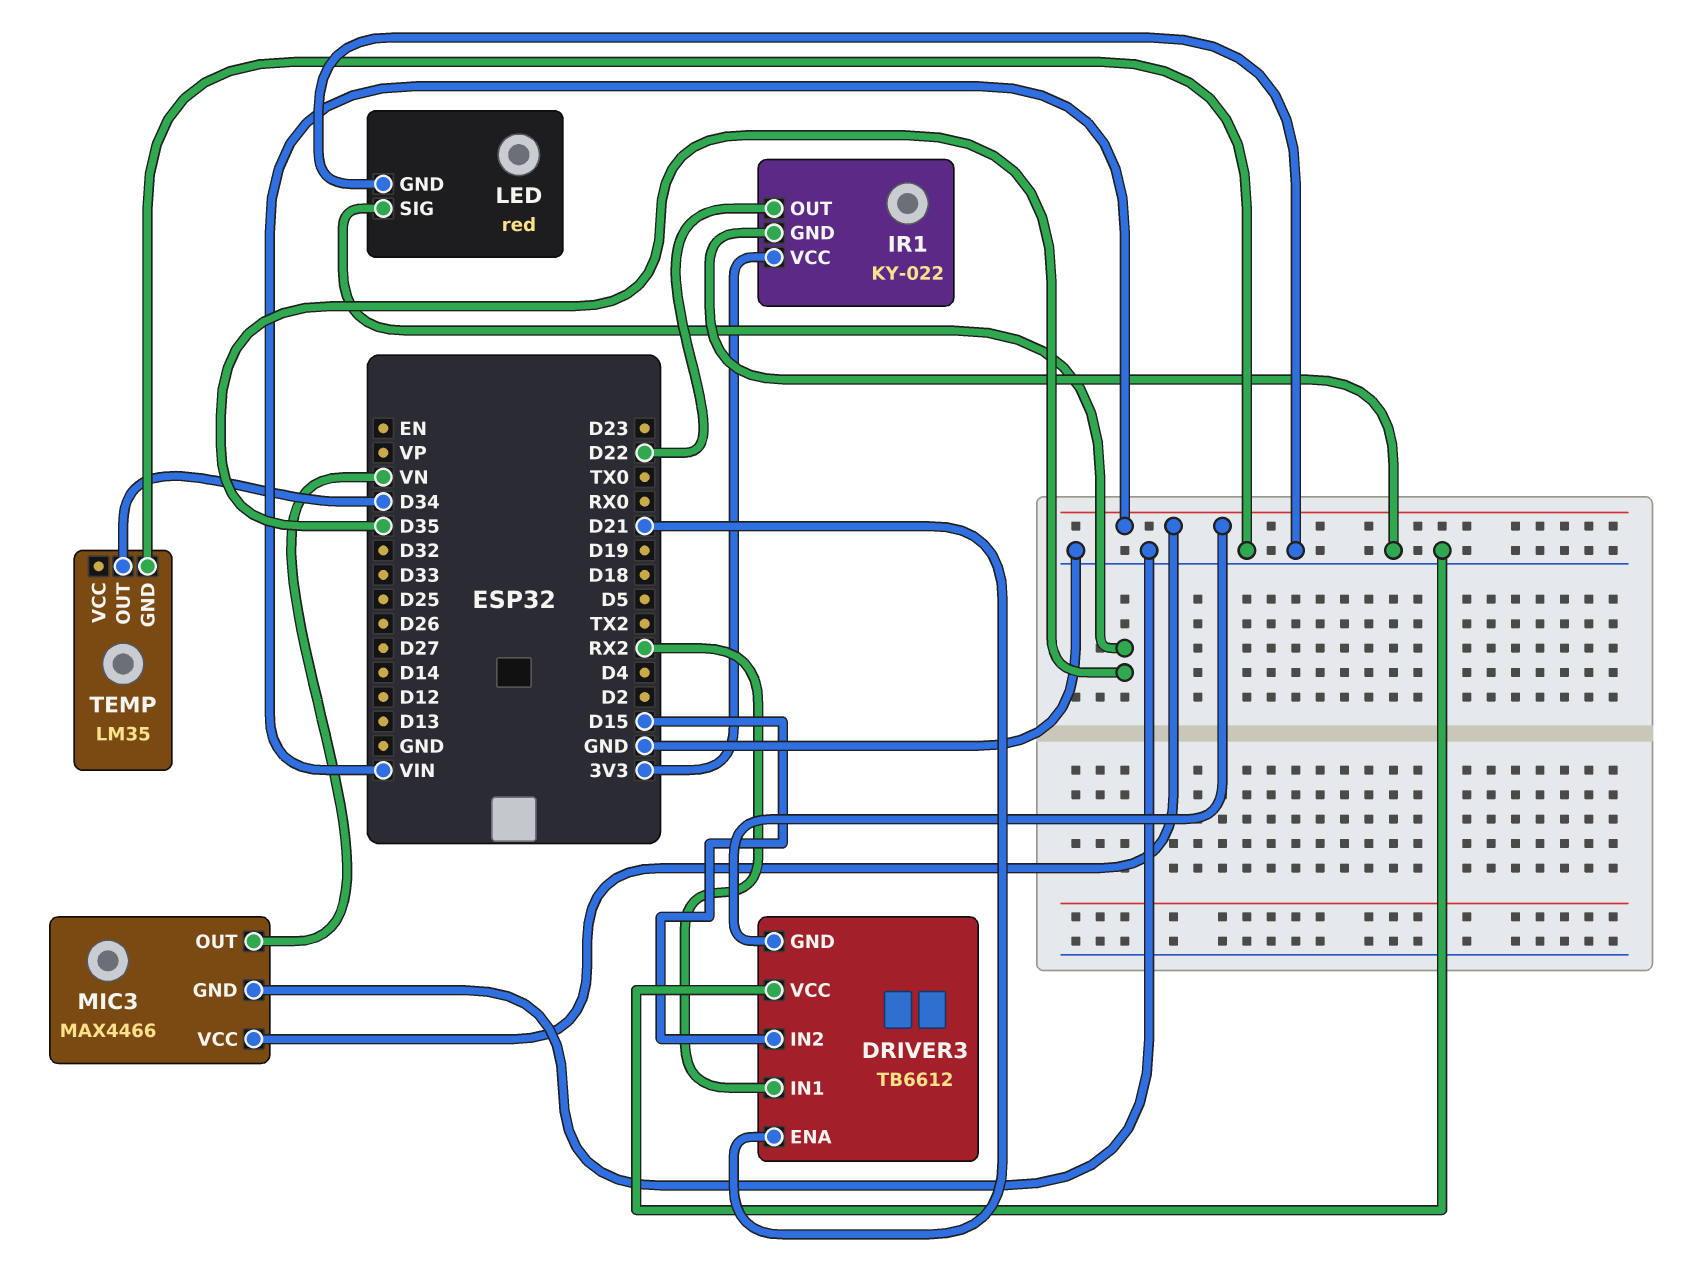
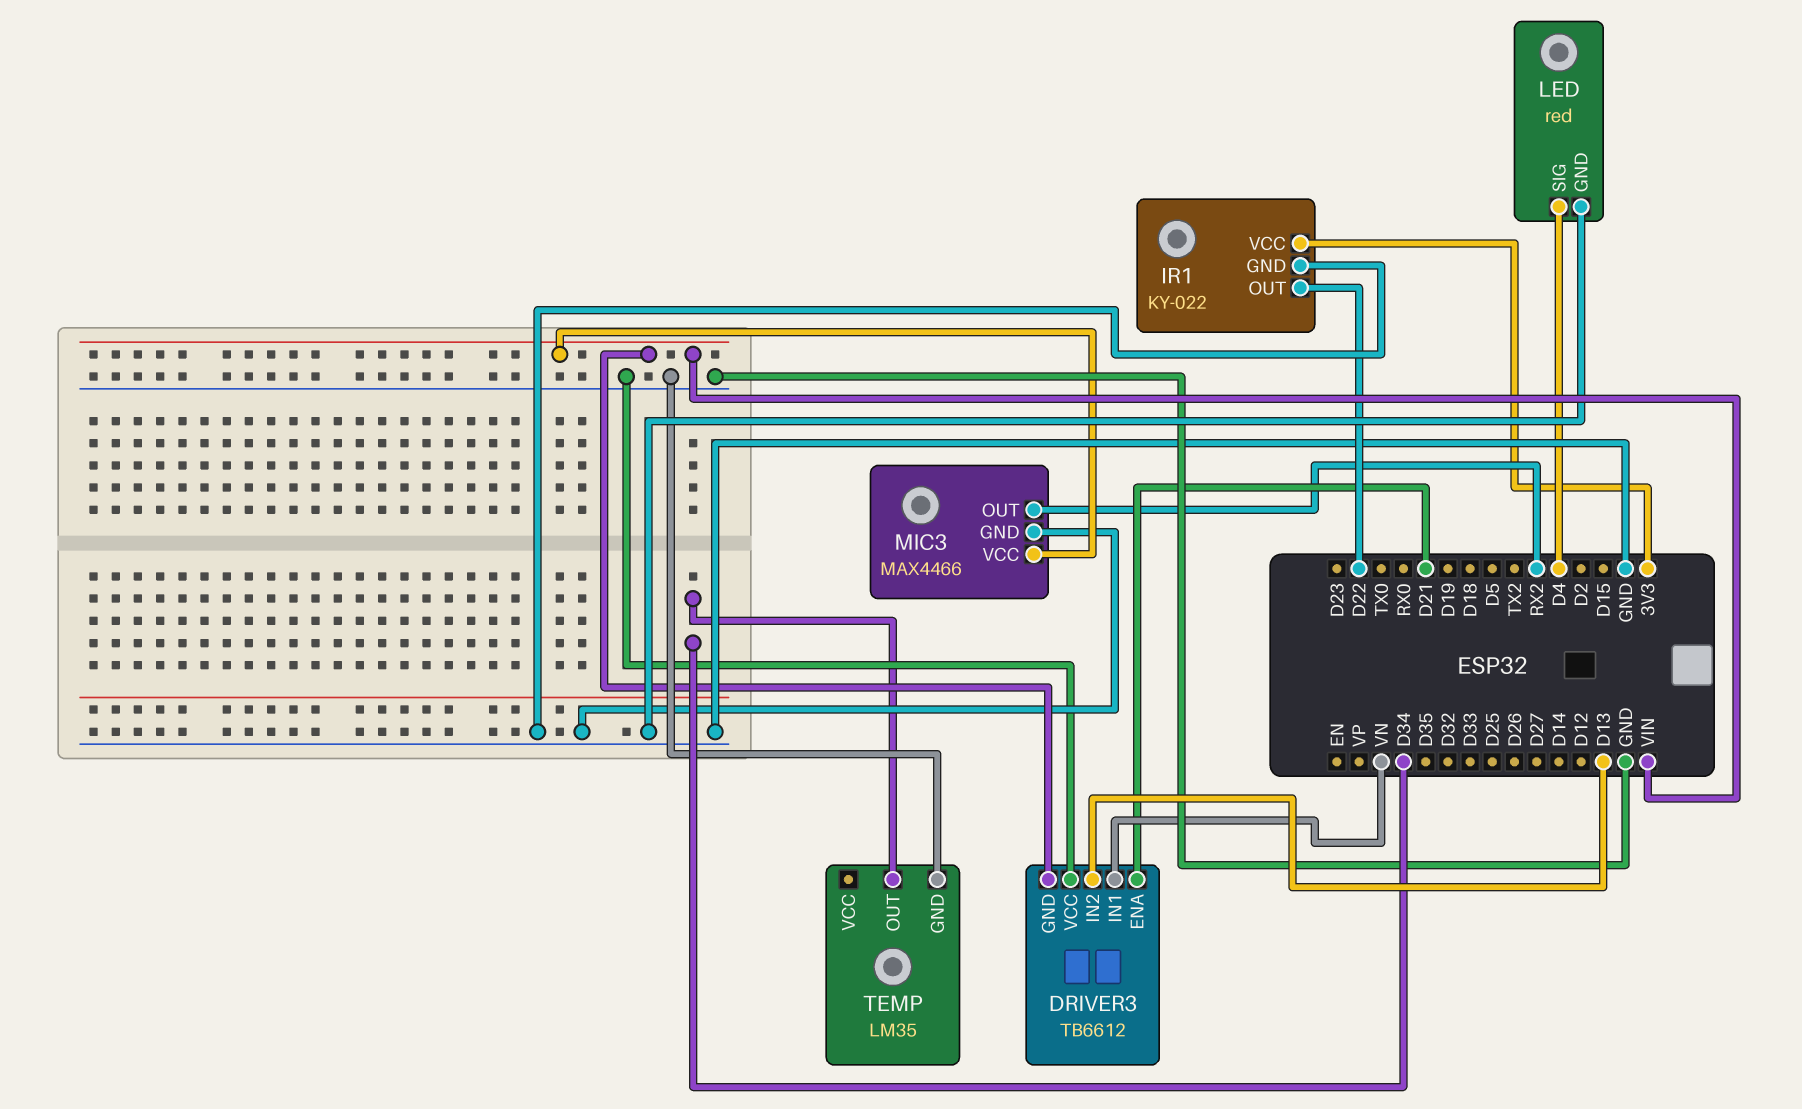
DRIVER3 pin IN1: RX2 -> VN
DRIVER3 pin IN2: D15 -> D13
LED pin SIG: D35 -> D4
MIC3 pin OUT: VN -> RX2

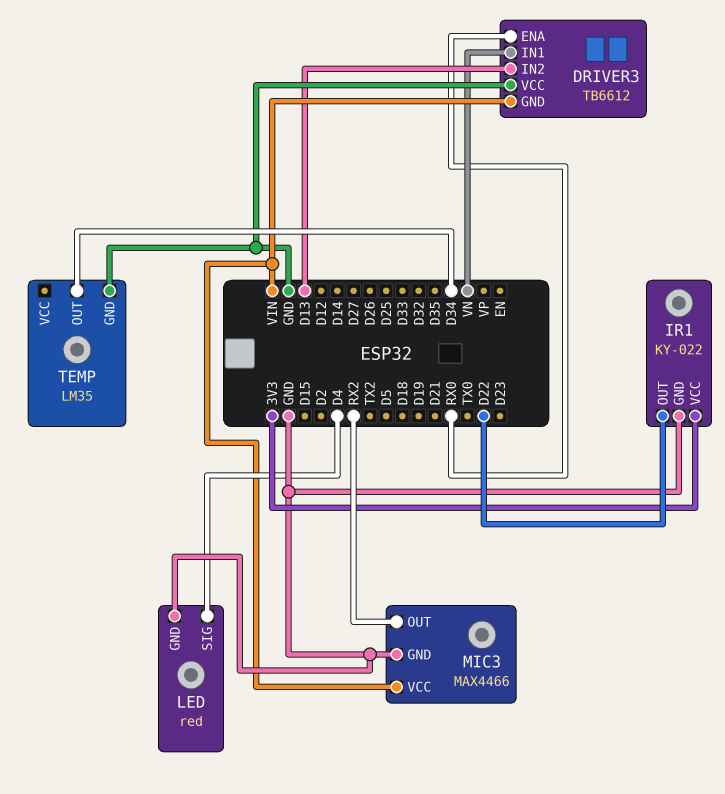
DRIVER3 pin ENA: D21 -> RX0

